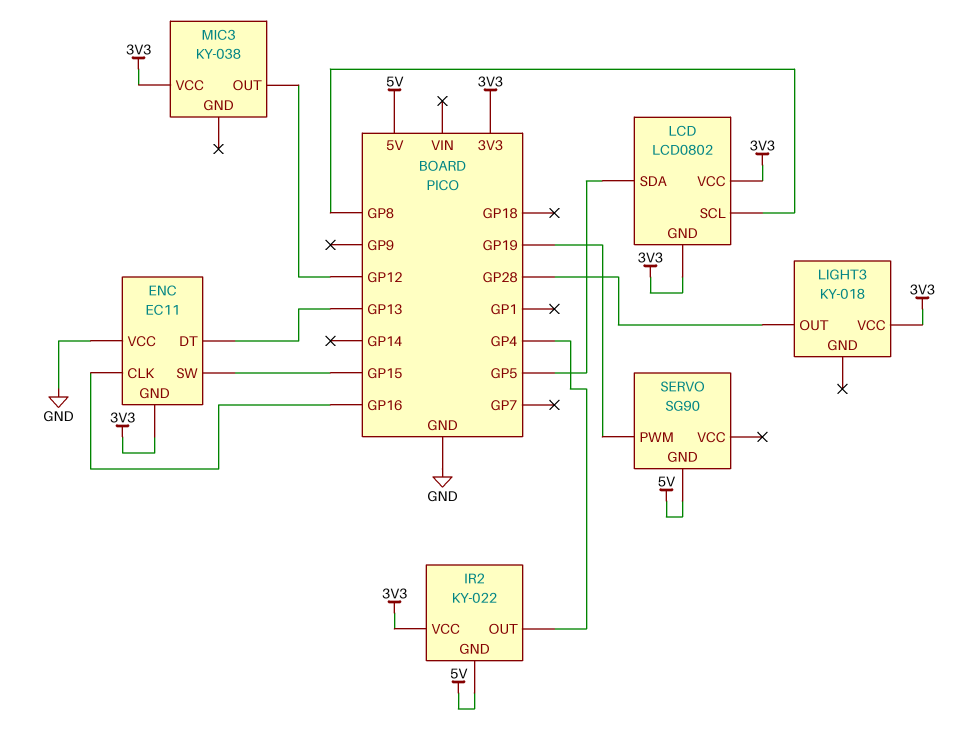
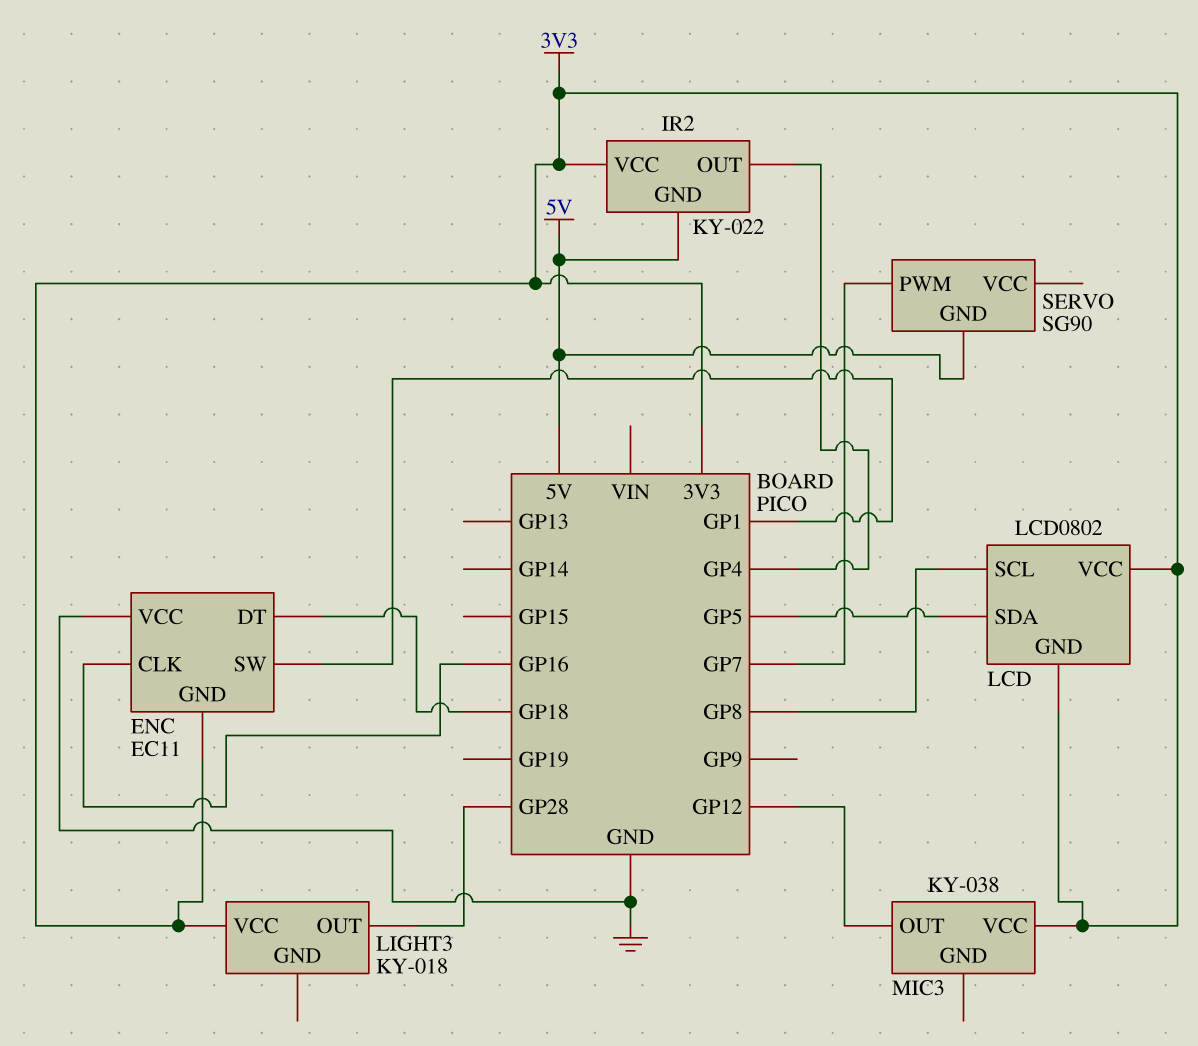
ENC pin DT: GP13 -> GP18
ENC pin SW: GP15 -> GP1
SERVO pin PWM: GP19 -> GP7

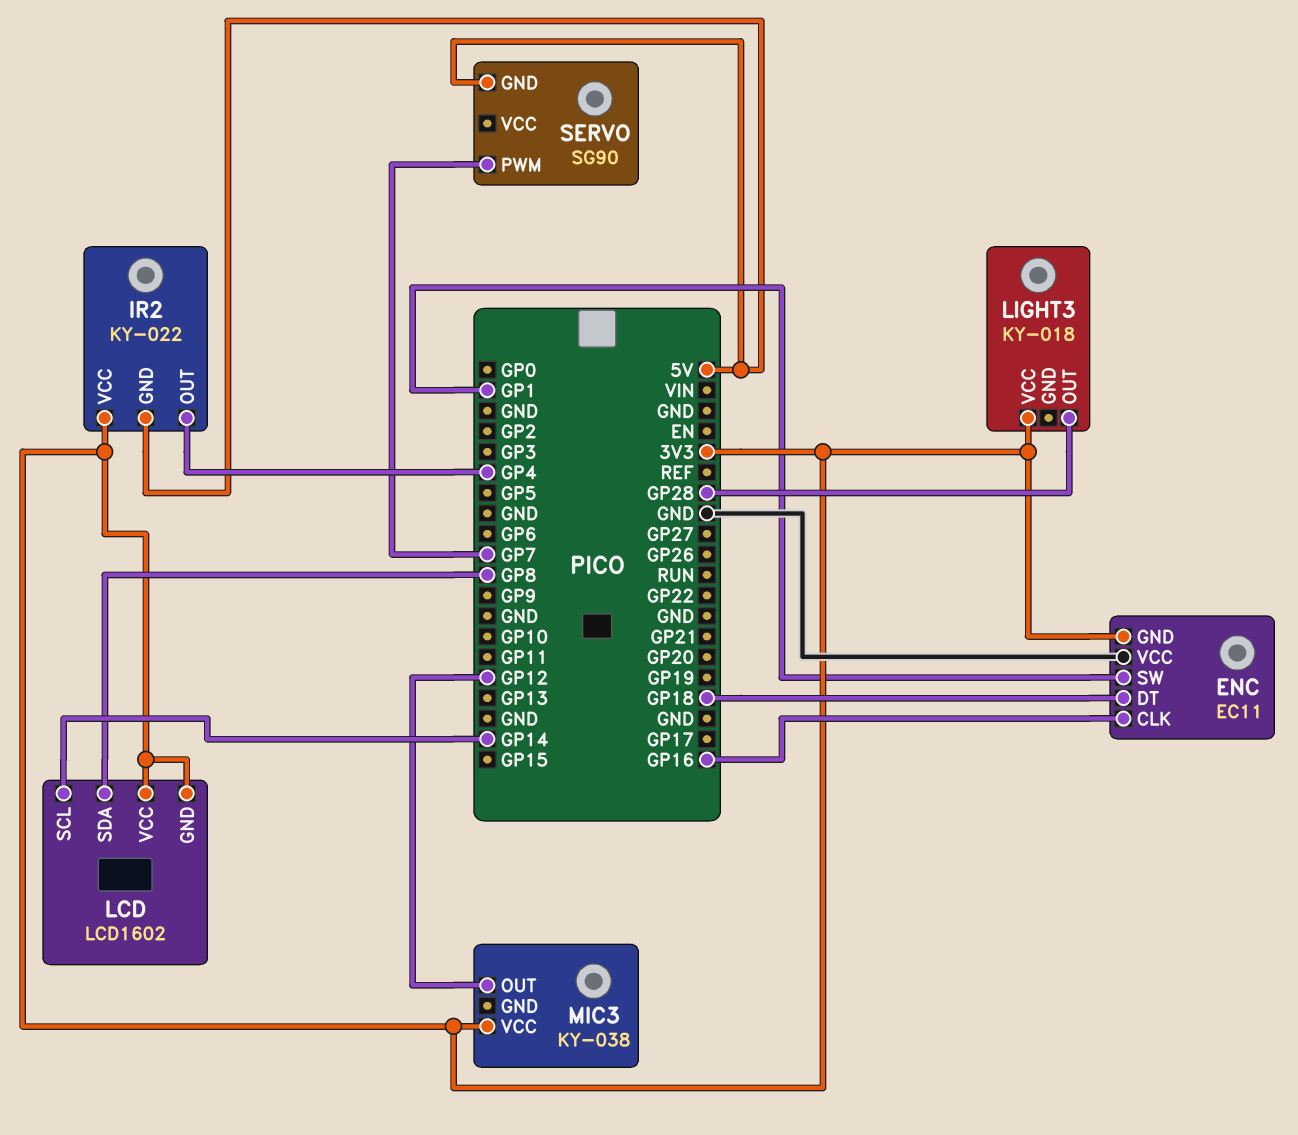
LCD: LCD0802 -> LCD1602
LCD pin SCL: GP8 -> GP14
LCD pin SDA: GP5 -> GP8

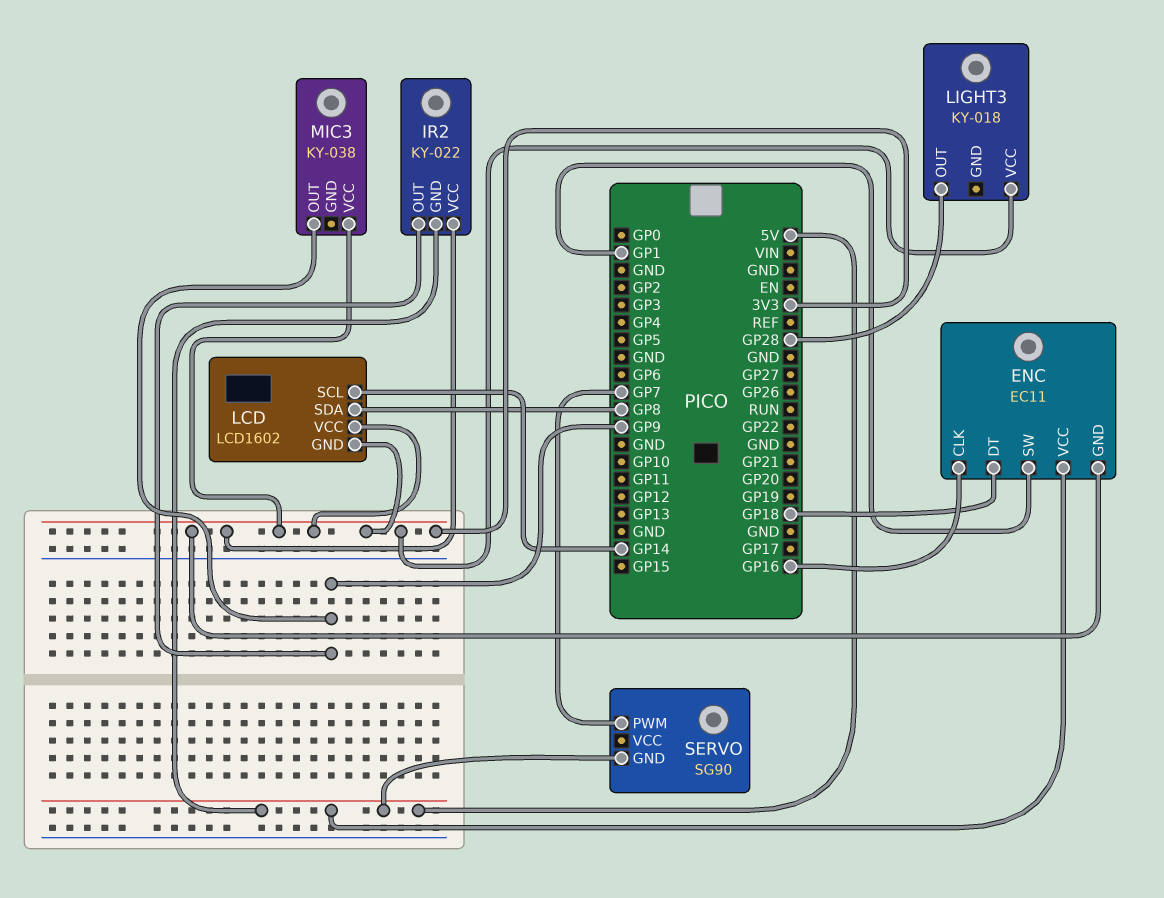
ENC pin VCC: GND -> 5V
IR2 pin OUT: GP4 -> GP9
MIC3 pin OUT: GP12 -> GP9

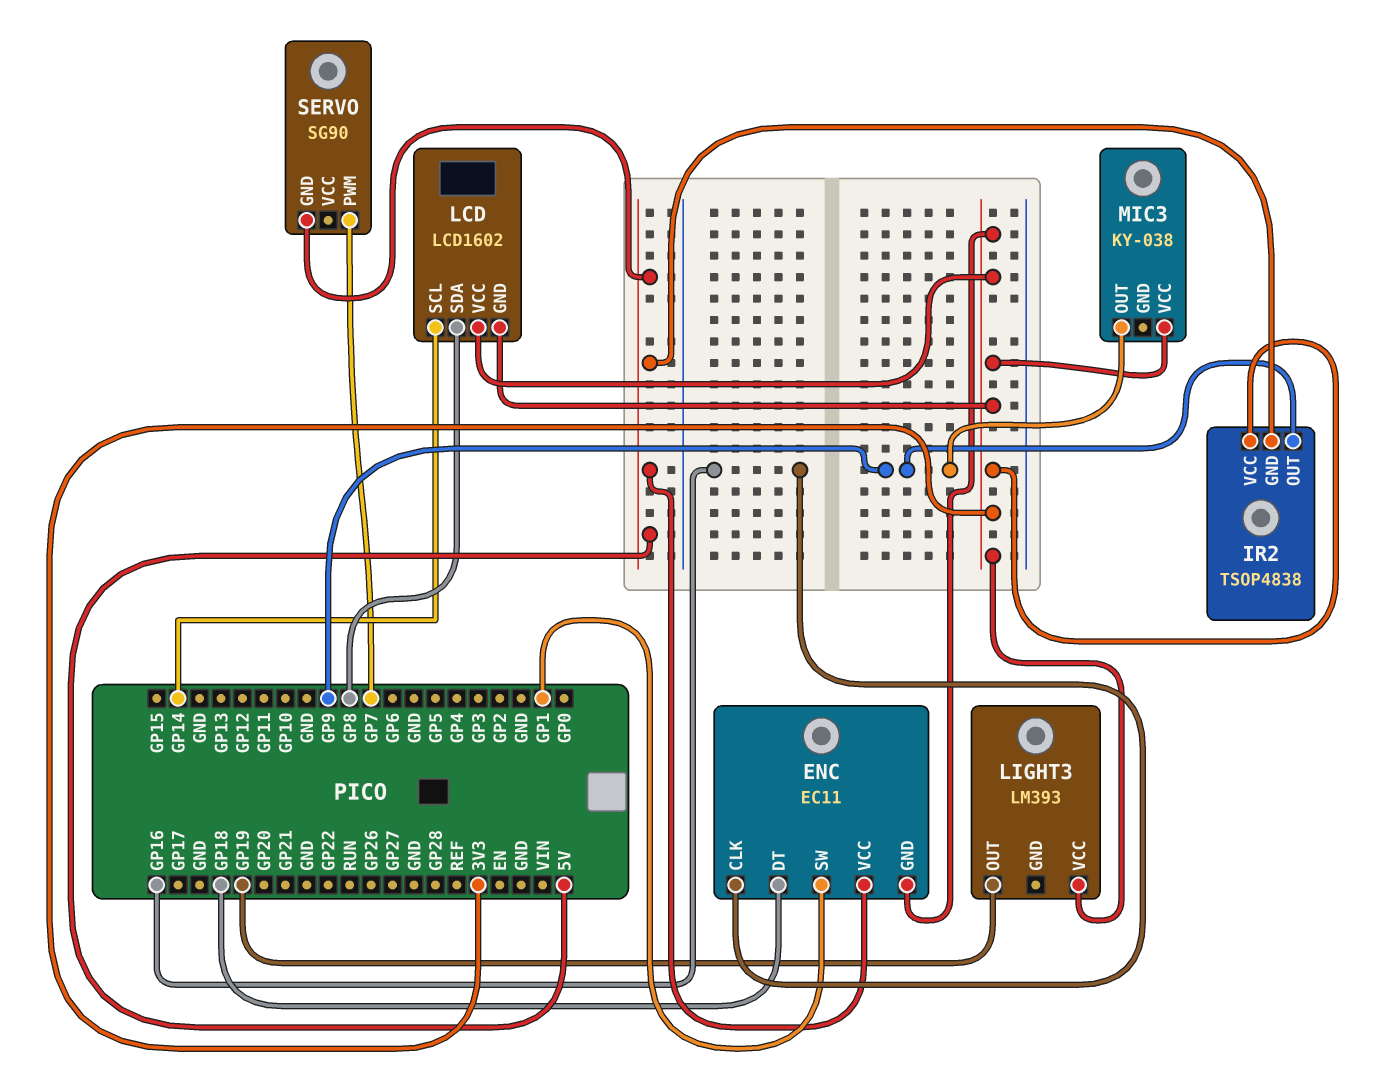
IR2: KY-022 -> TSOP4838
LIGHT3: KY-018 -> LM393
LIGHT3 pin OUT: GP28 -> GP19

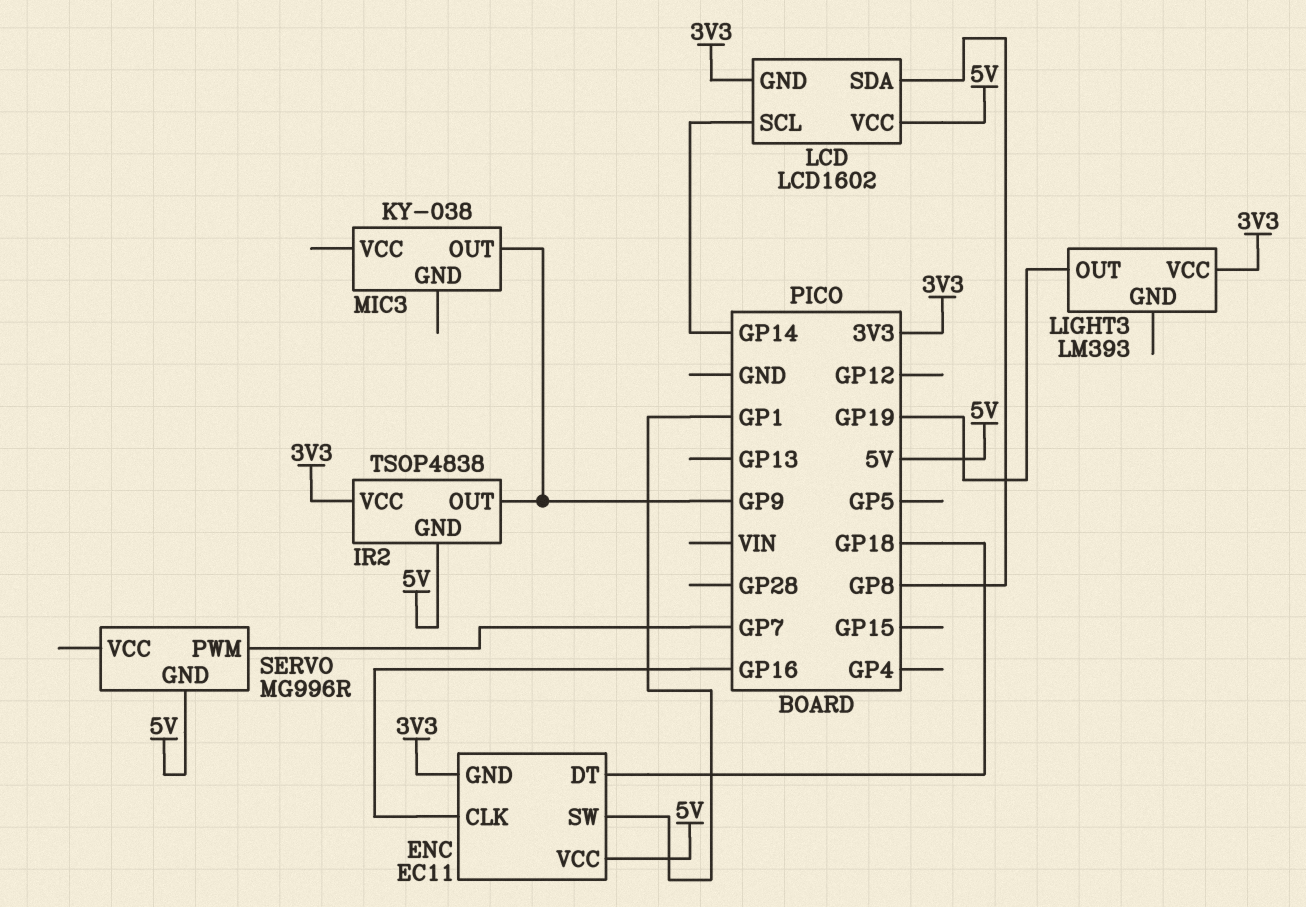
LCD pin VCC: 3V3 -> 5V
MIC3 pin VCC: 3V3 -> none
SERVO: SG90 -> MG996R

